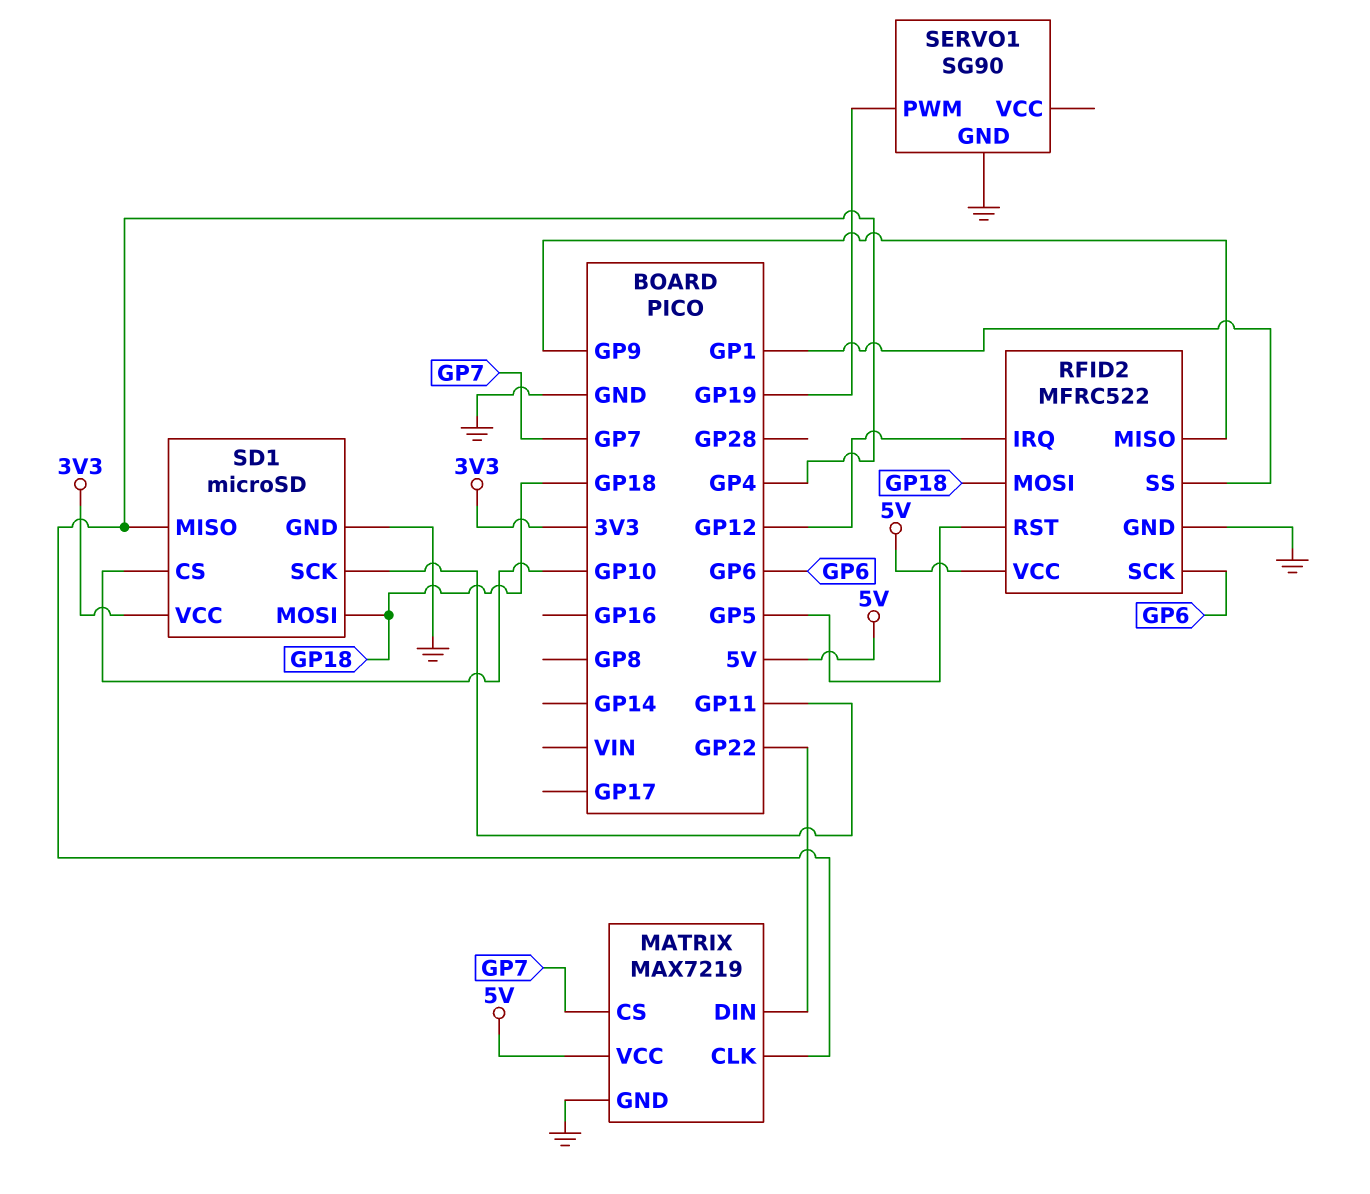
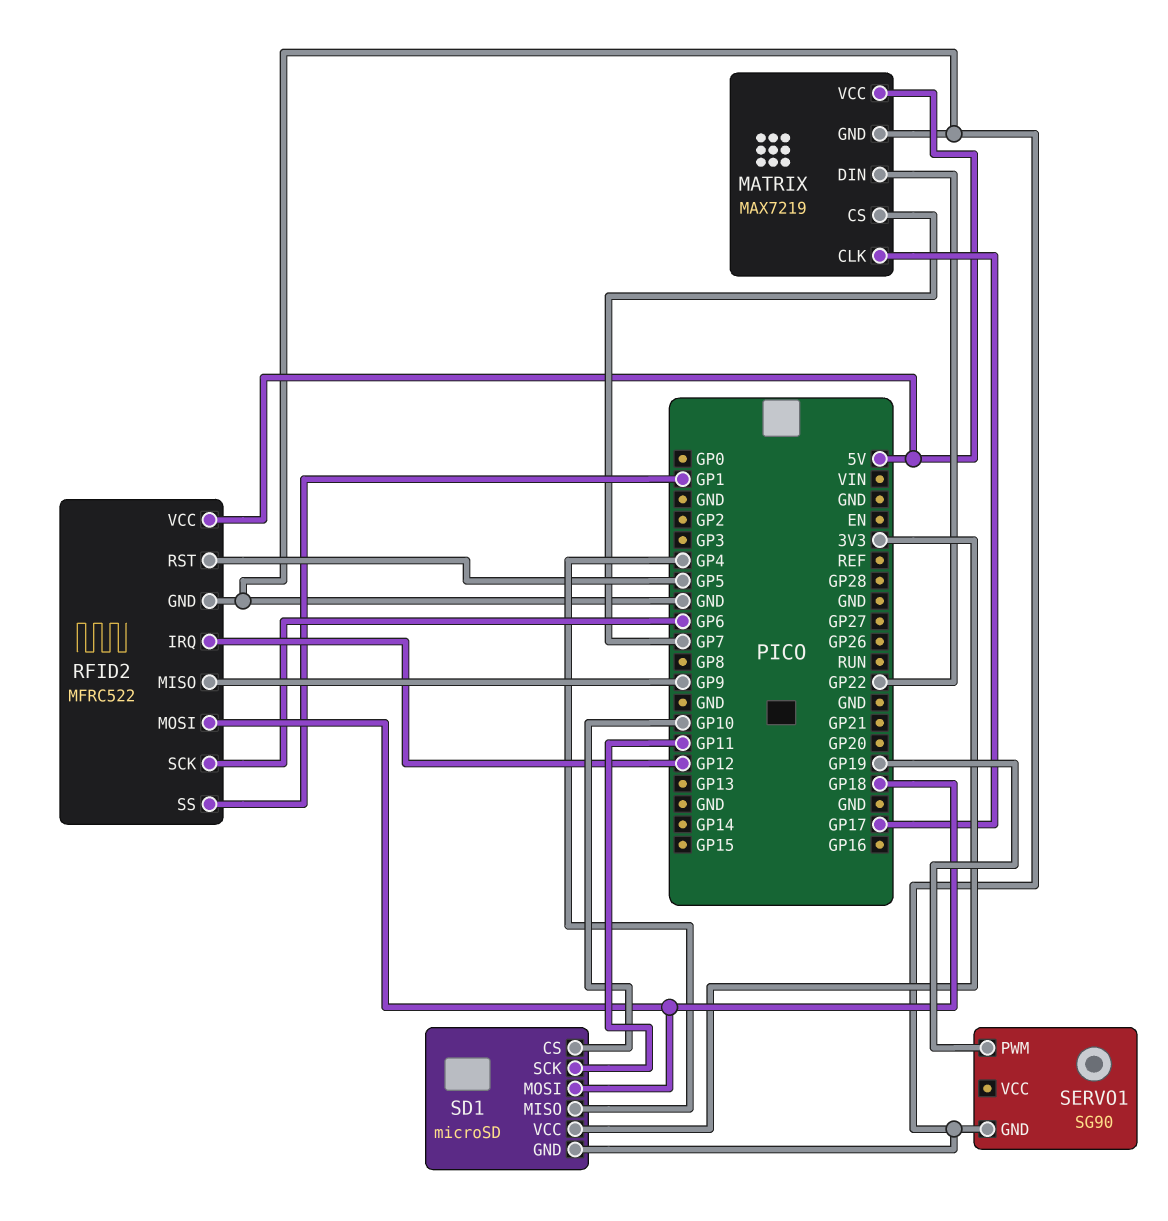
MATRIX pin CLK: GP4 -> GP17

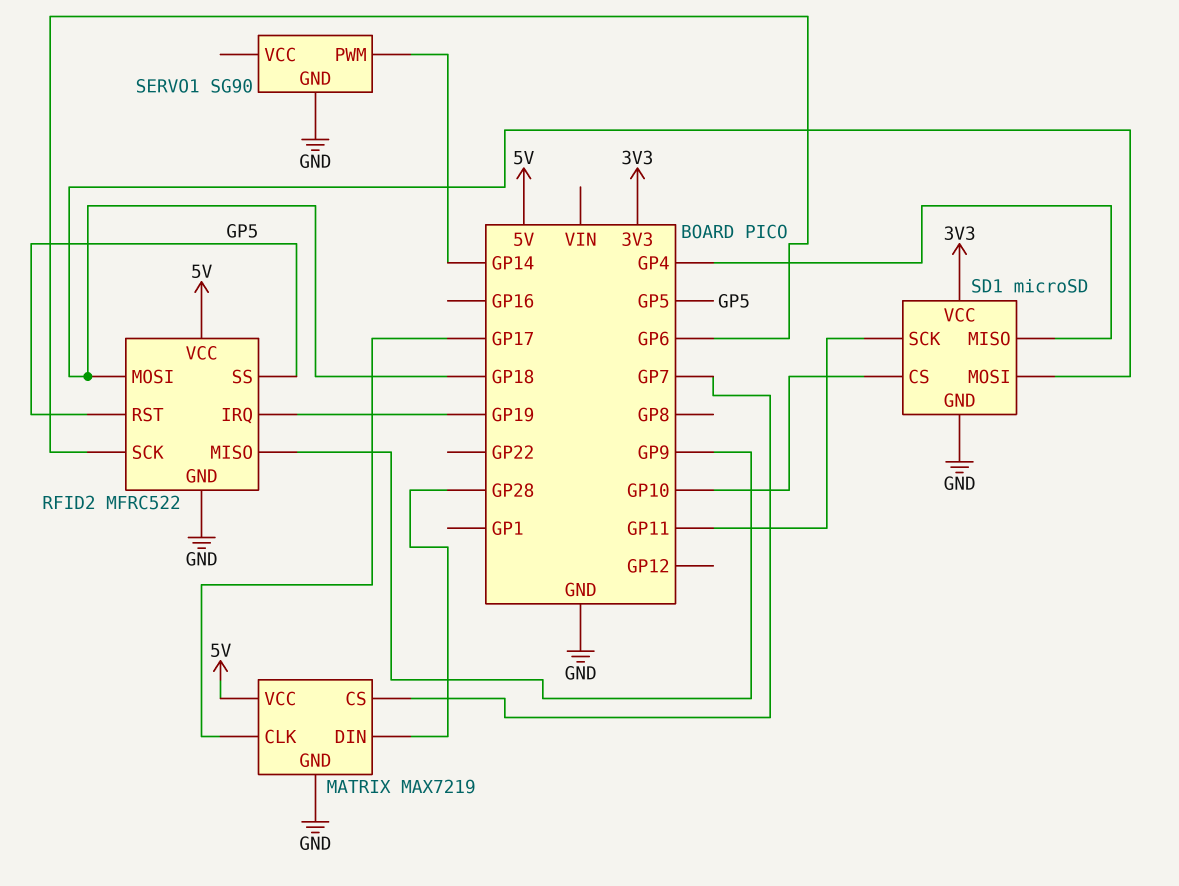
MATRIX pin DIN: GP22 -> GP28
RFID2 pin IRQ: GP12 -> GP19
RFID2 pin SS: GP1 -> GP5
SERVO1 pin PWM: GP19 -> GP14

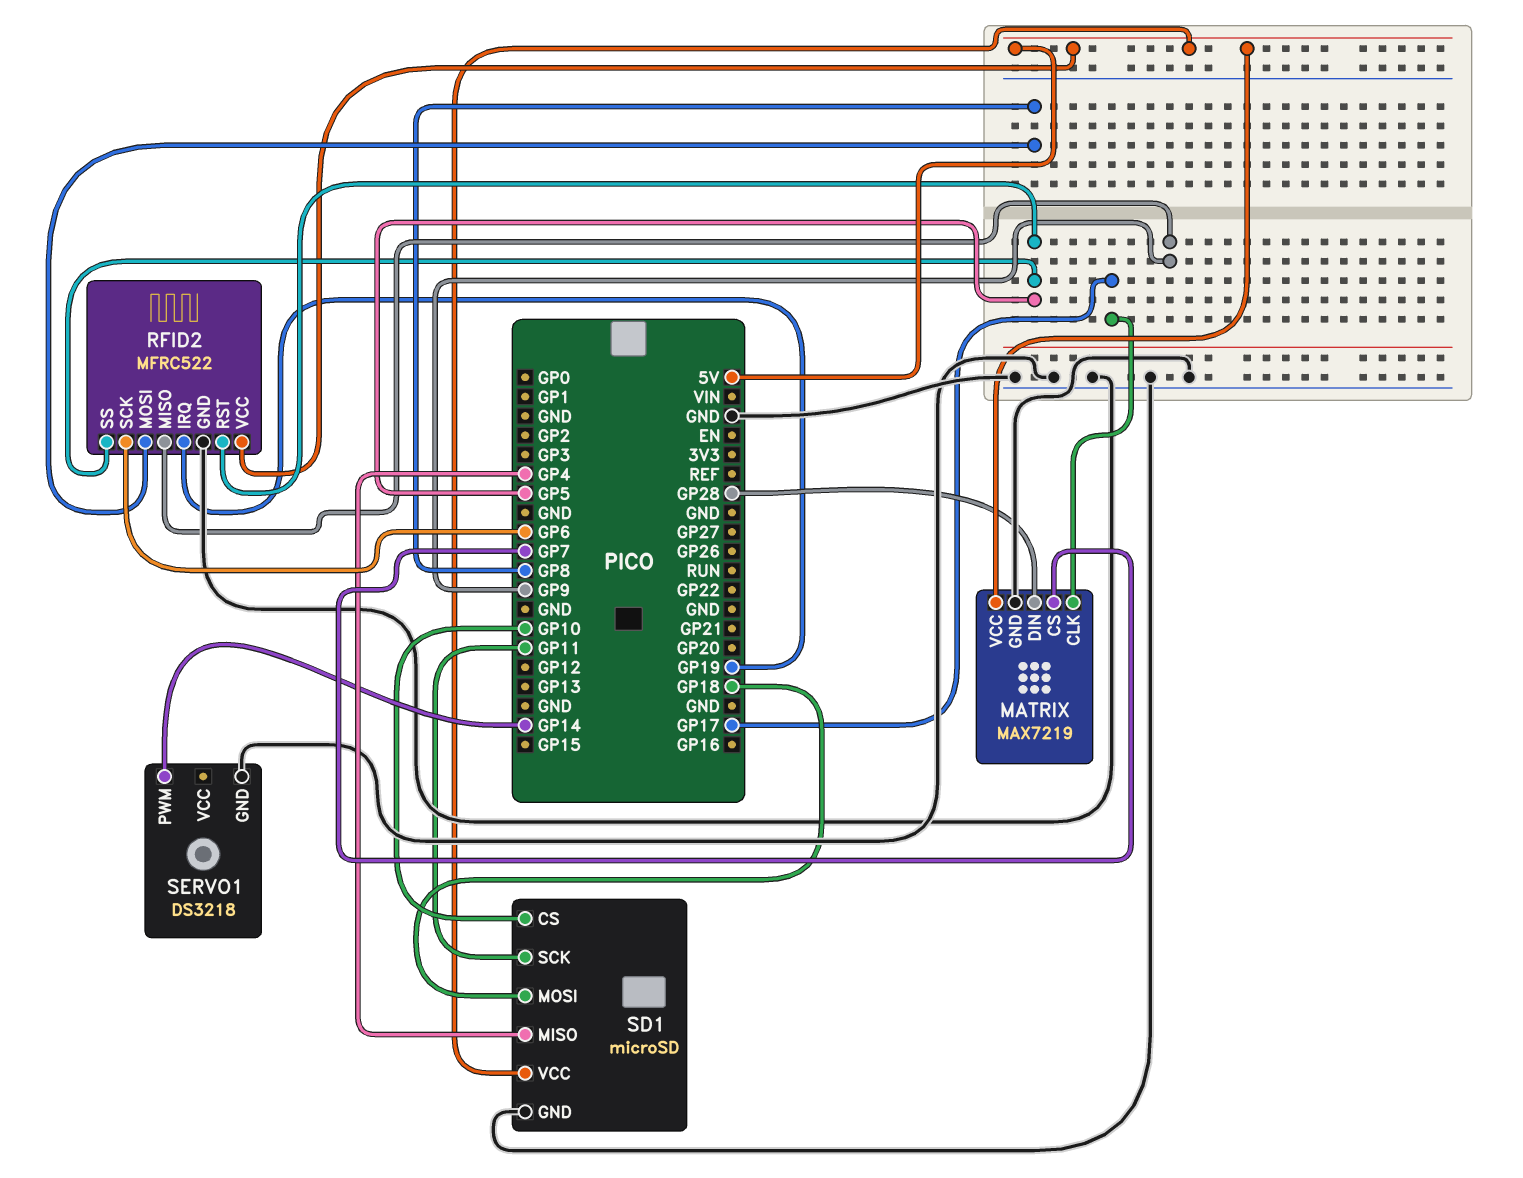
RFID2 pin MOSI: GP18 -> GP8
SD1 pin VCC: 3V3 -> 5V
SERVO1: SG90 -> DS3218

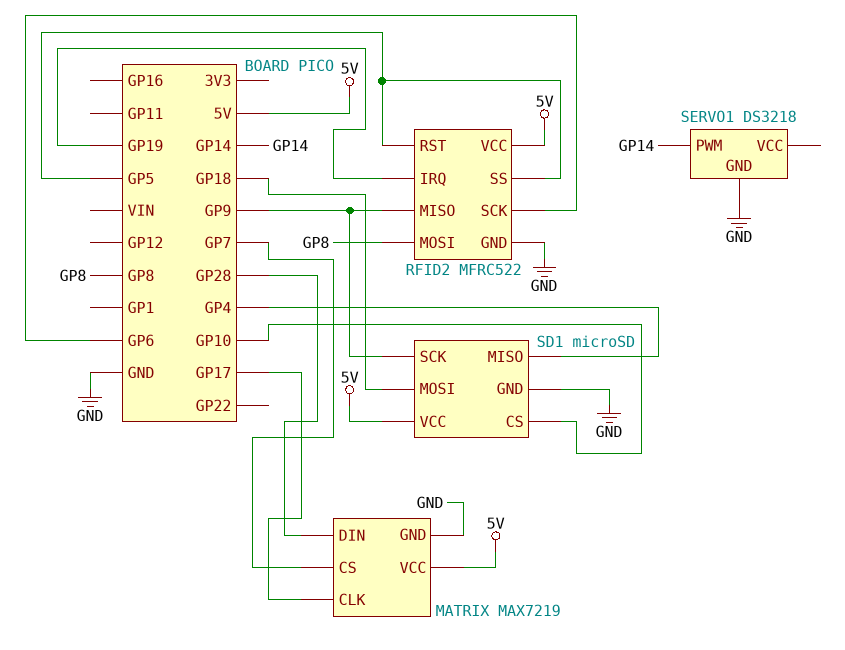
SD1 pin SCK: GP11 -> GP9

